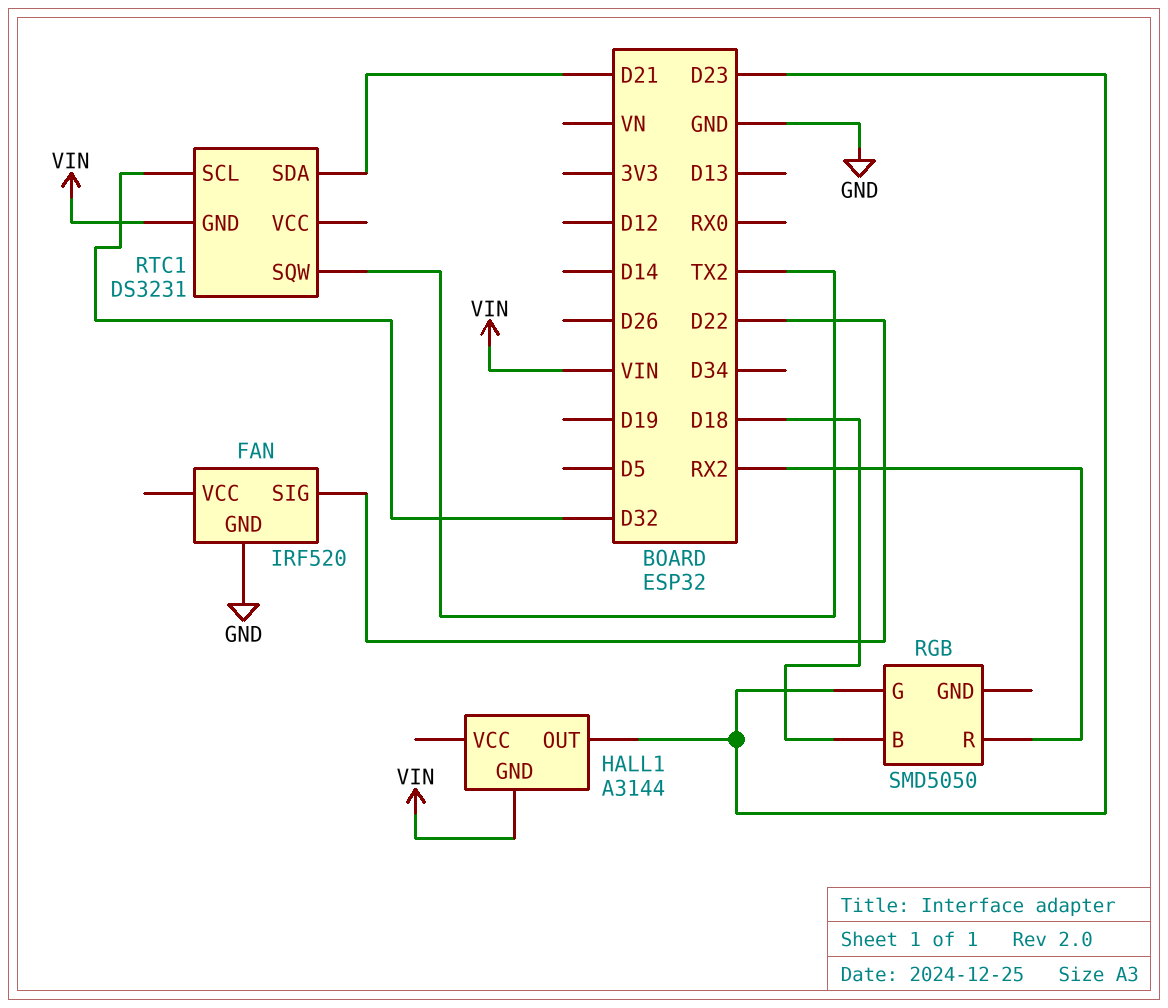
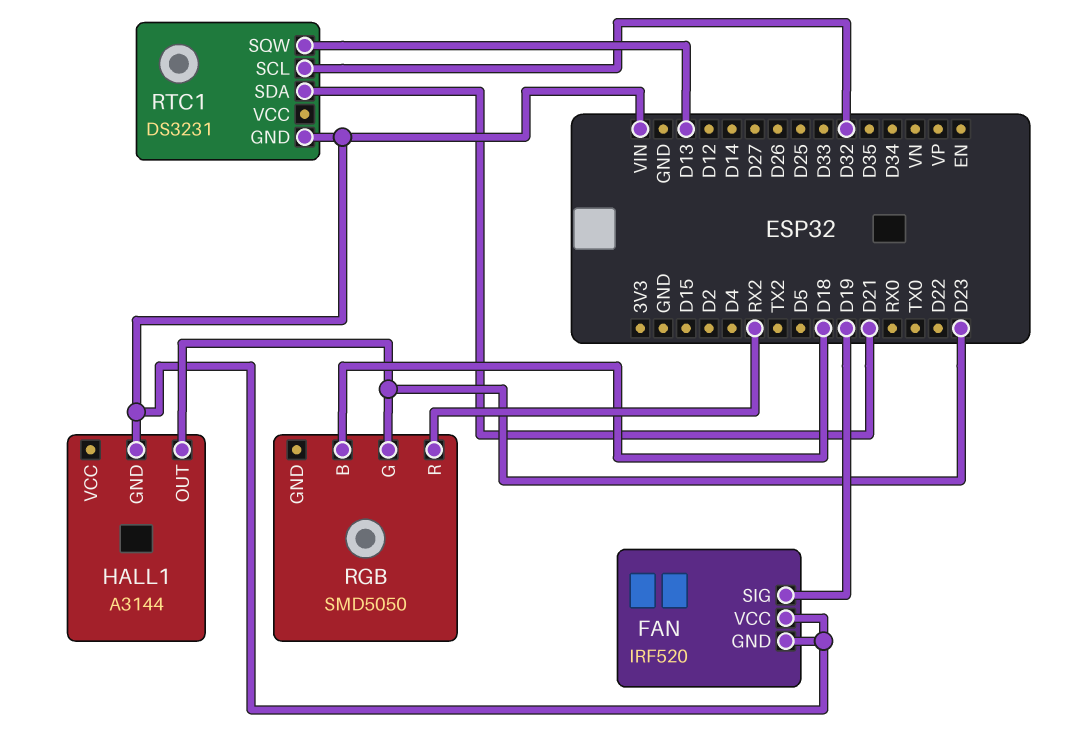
FAN pin GND: GND -> VIN
FAN pin SIG: D22 -> D19
FAN pin VCC: none -> VIN
RTC1 pin SQW: TX2 -> D13

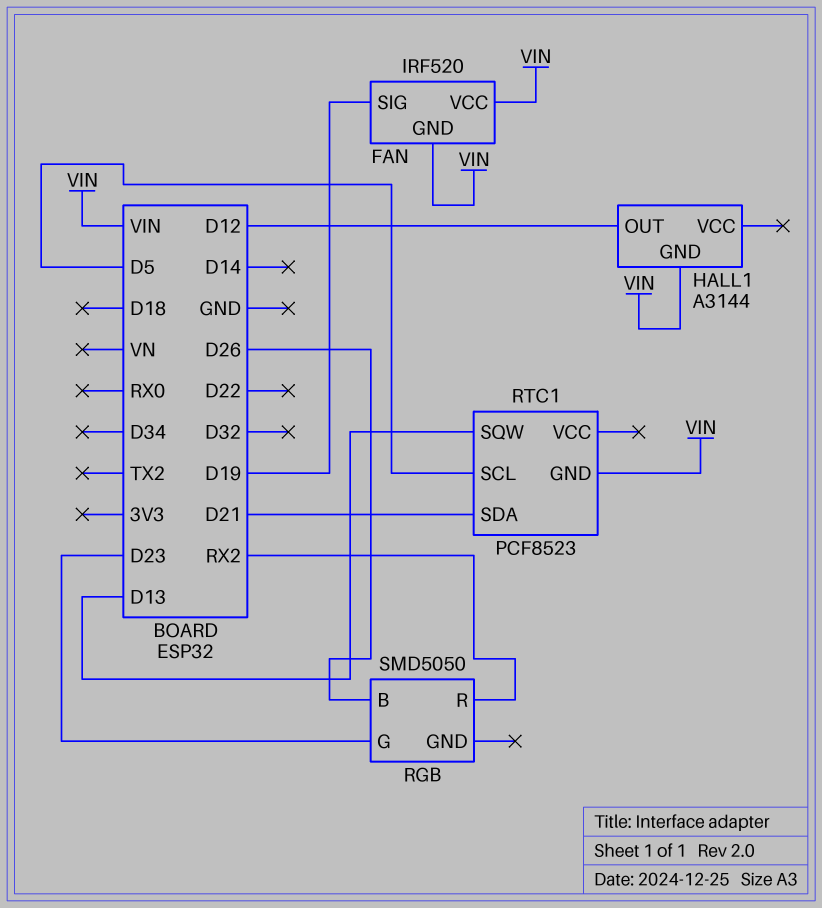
HALL1 pin OUT: D23 -> D12
RGB pin B: D18 -> D26
RTC1: DS3231 -> PCF8523
RTC1 pin SCL: D32 -> D5

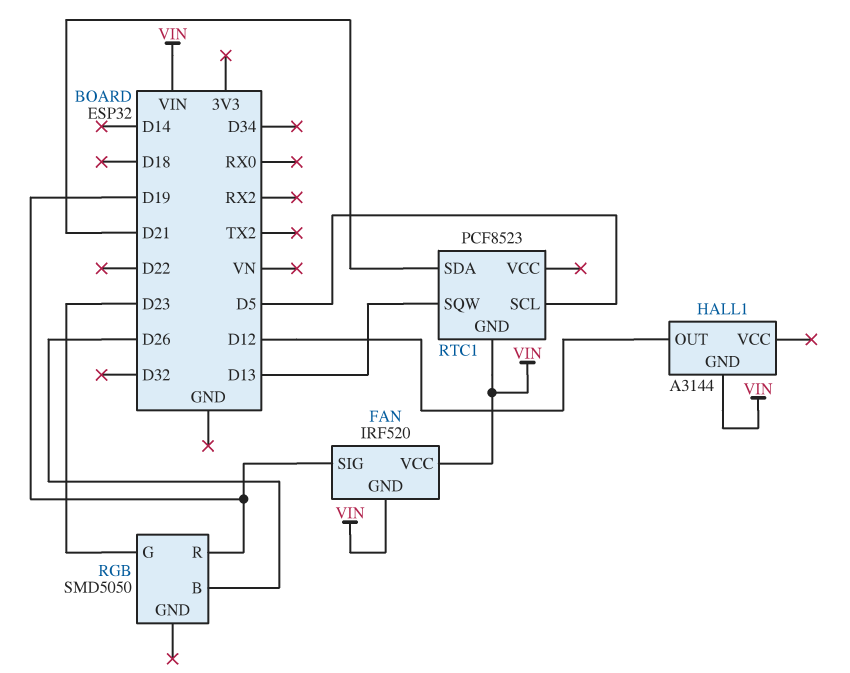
RGB pin R: RX2 -> D19

